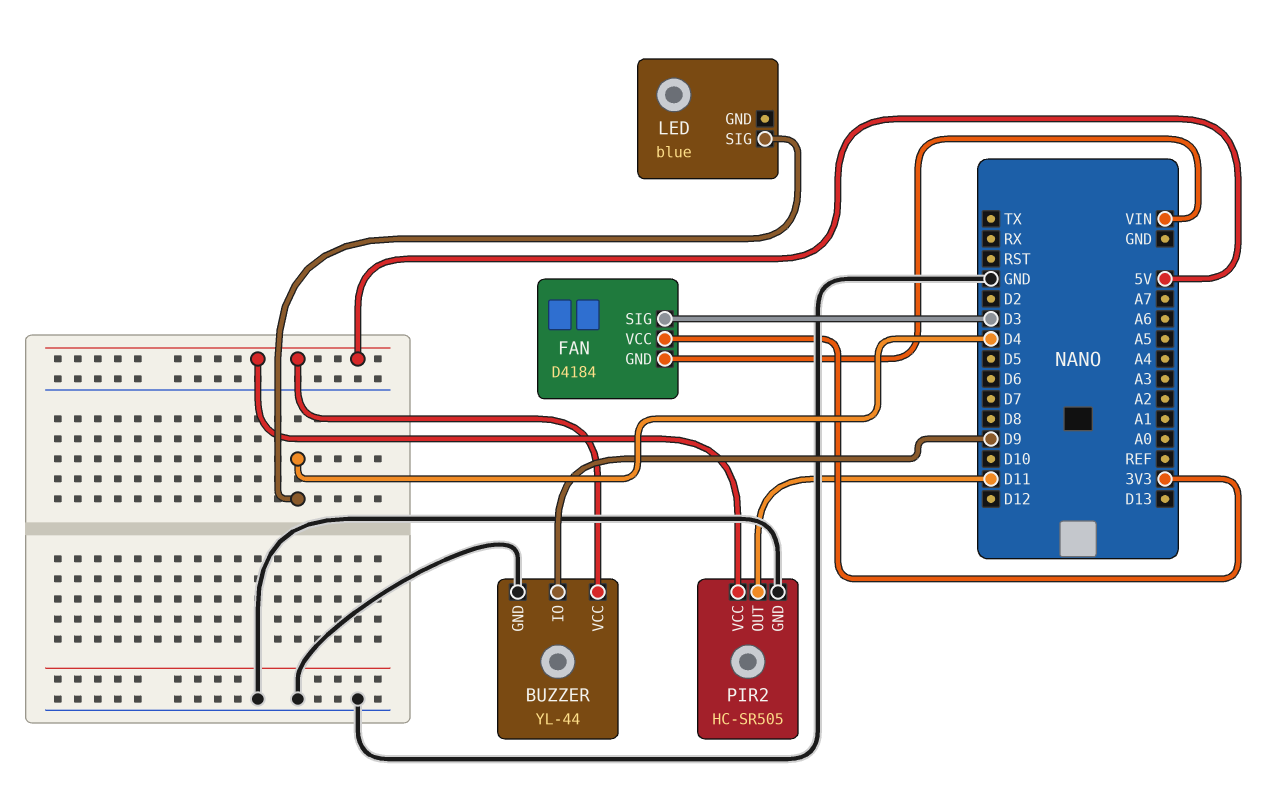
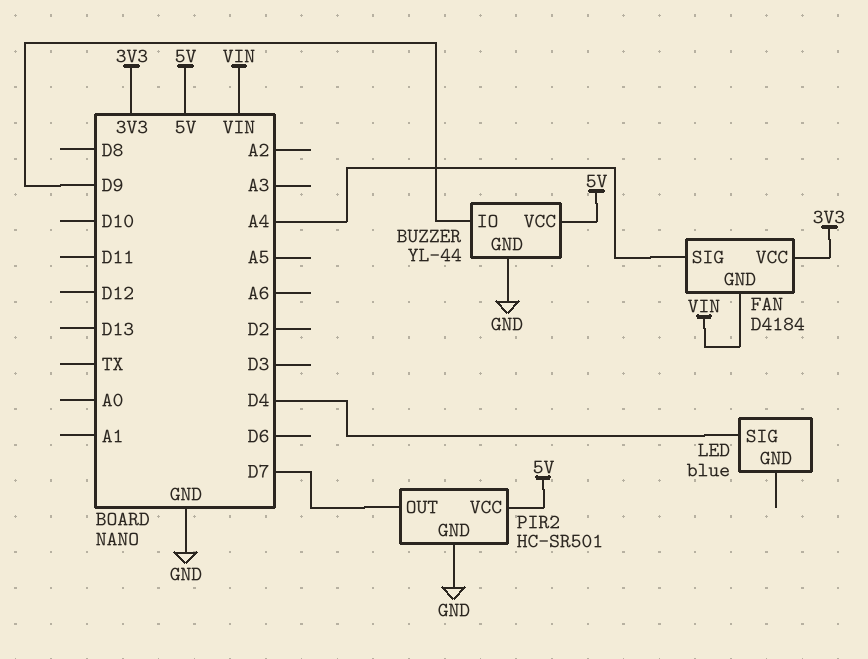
FAN pin SIG: D3 -> A4
PIR2: HC-SR505 -> HC-SR501
PIR2 pin OUT: D11 -> D7

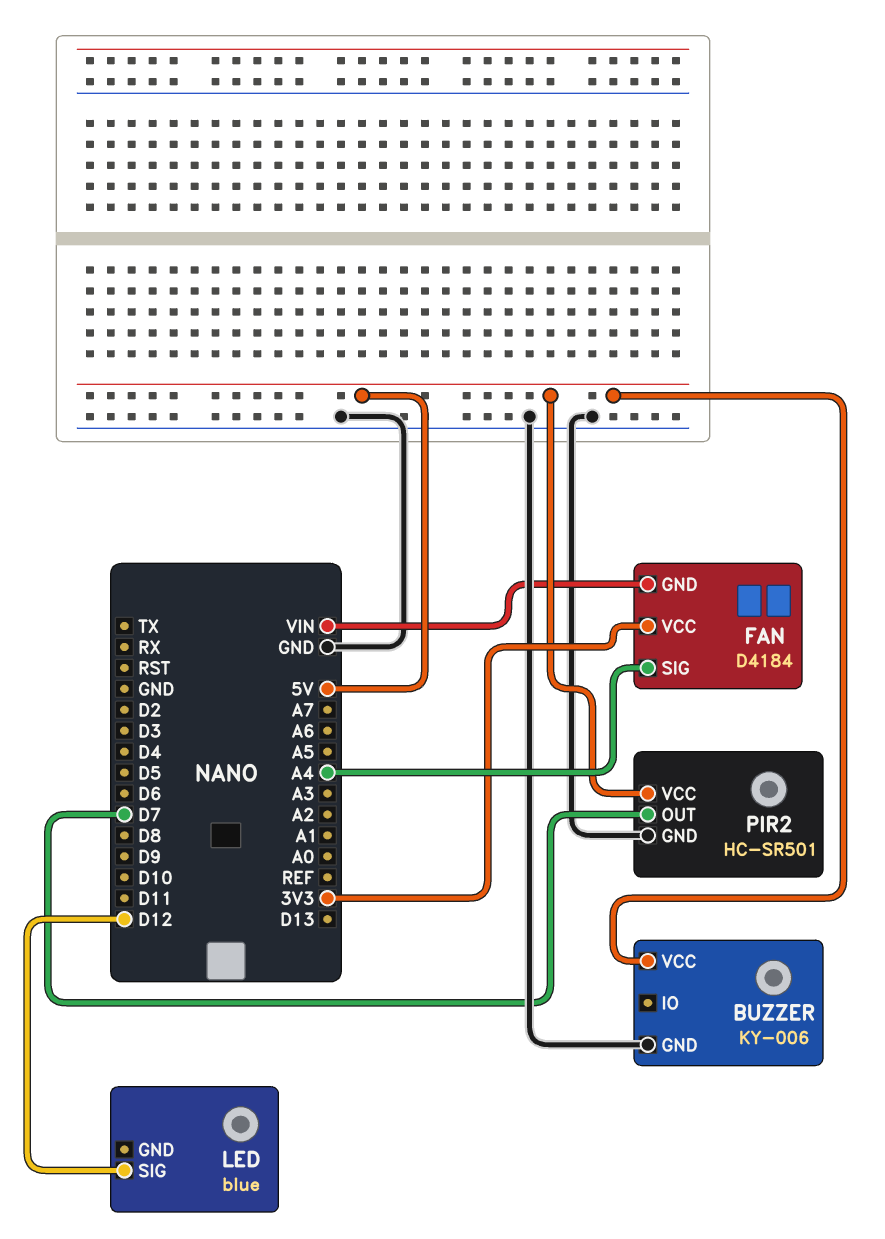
BUZZER: YL-44 -> KY-006
BUZZER pin IO: D9 -> none
LED pin SIG: D4 -> D12

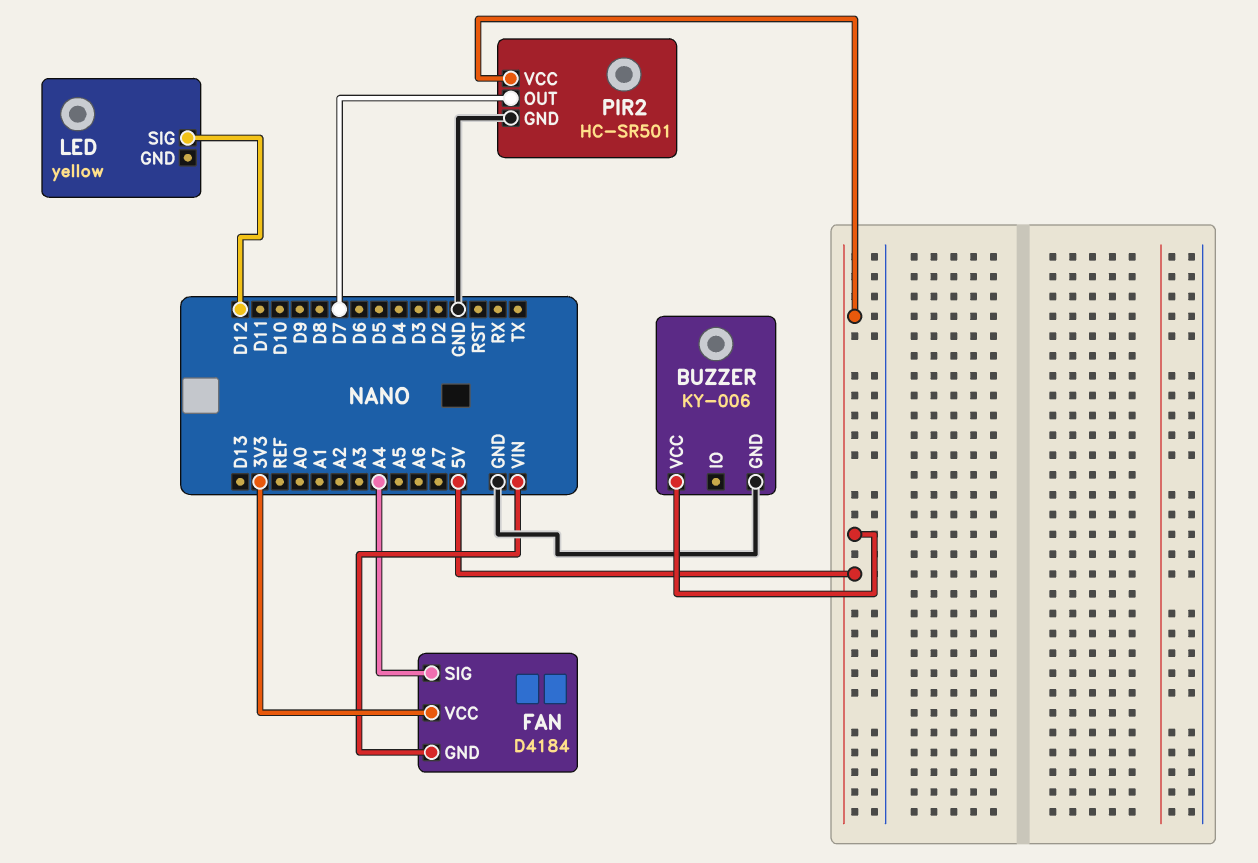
LED: blue -> yellow

